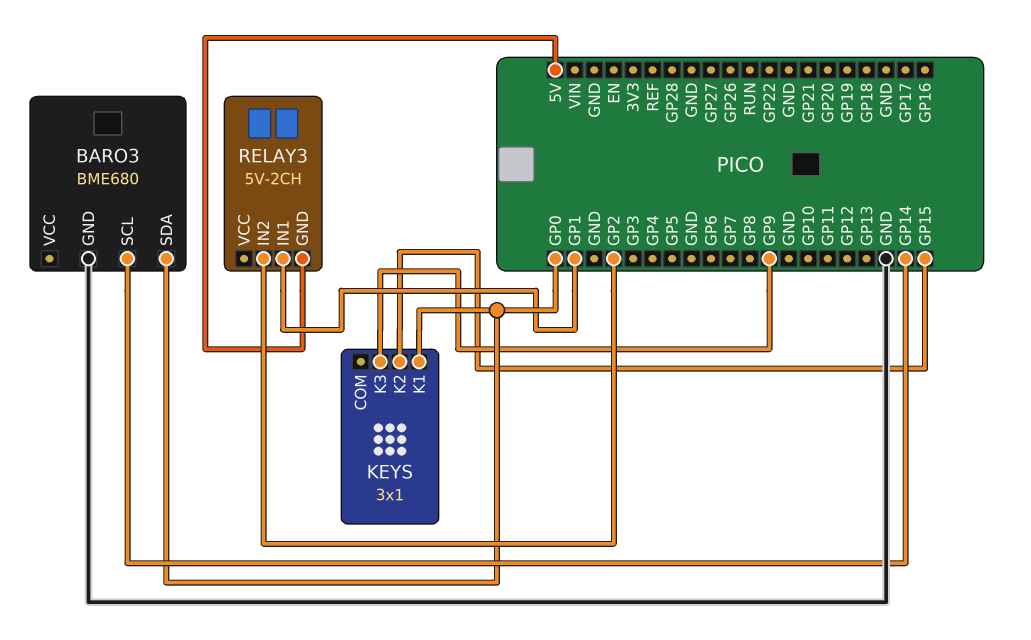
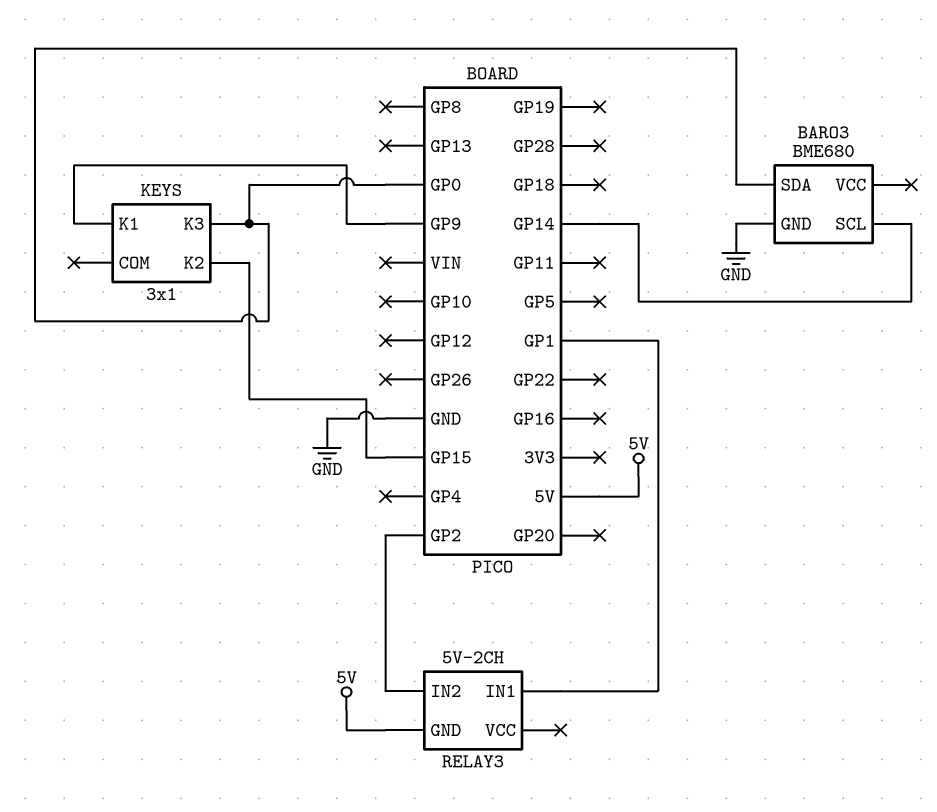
KEYS pin K1: GP0 -> GP9
KEYS pin K3: GP9 -> GP0

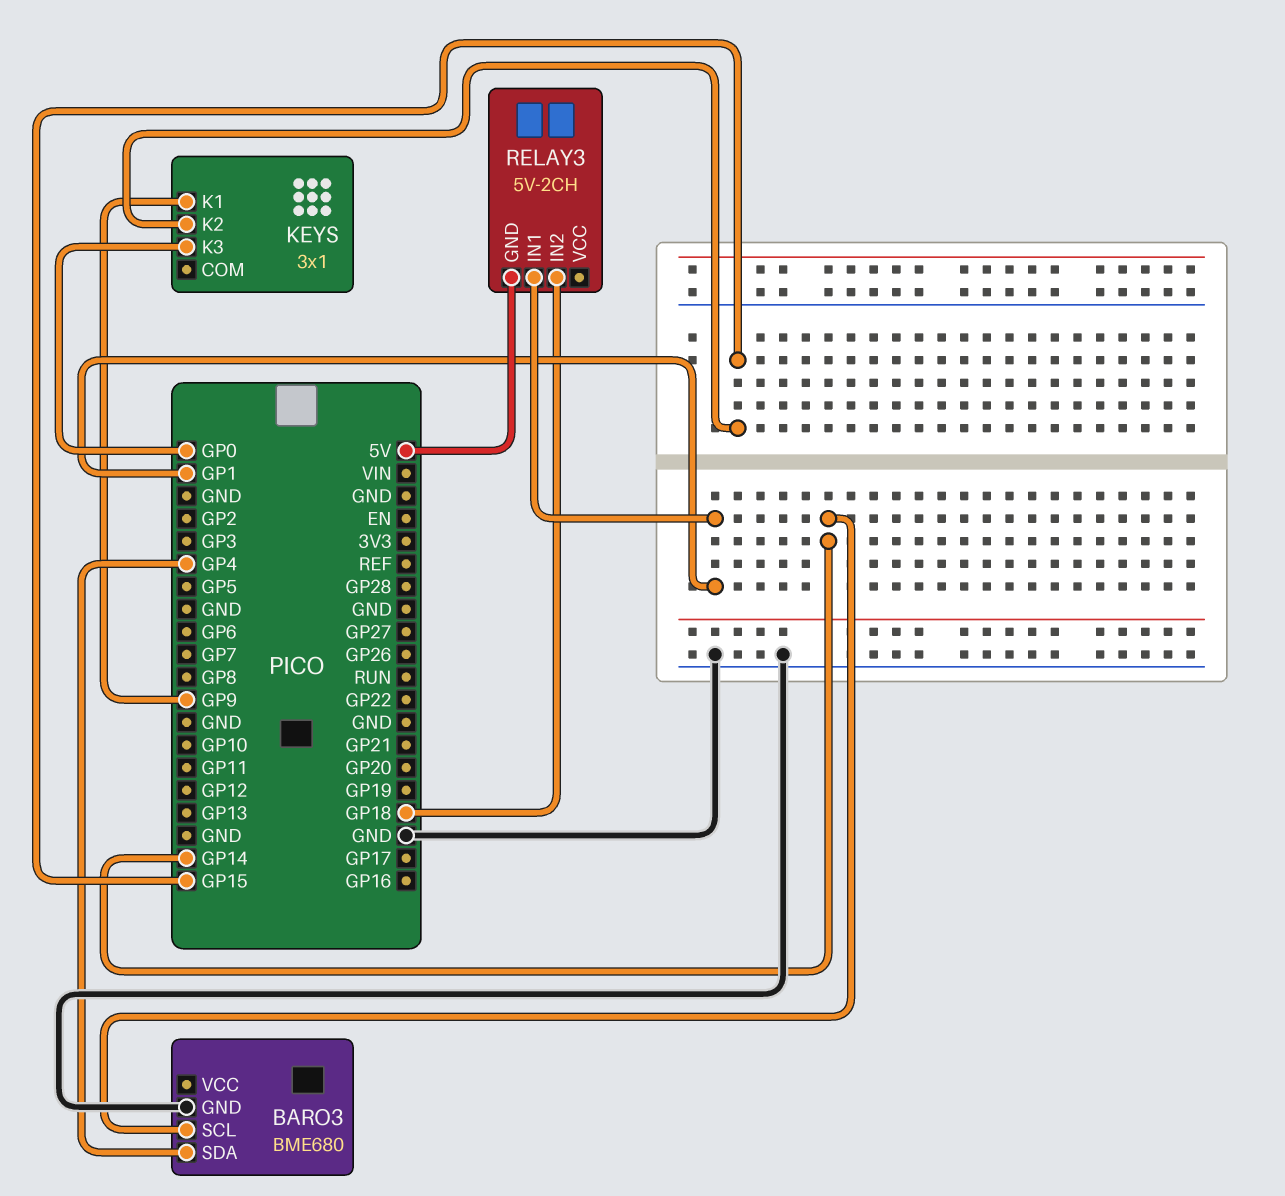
BARO3 pin SDA: GP0 -> GP4
RELAY3 pin IN2: GP2 -> GP18

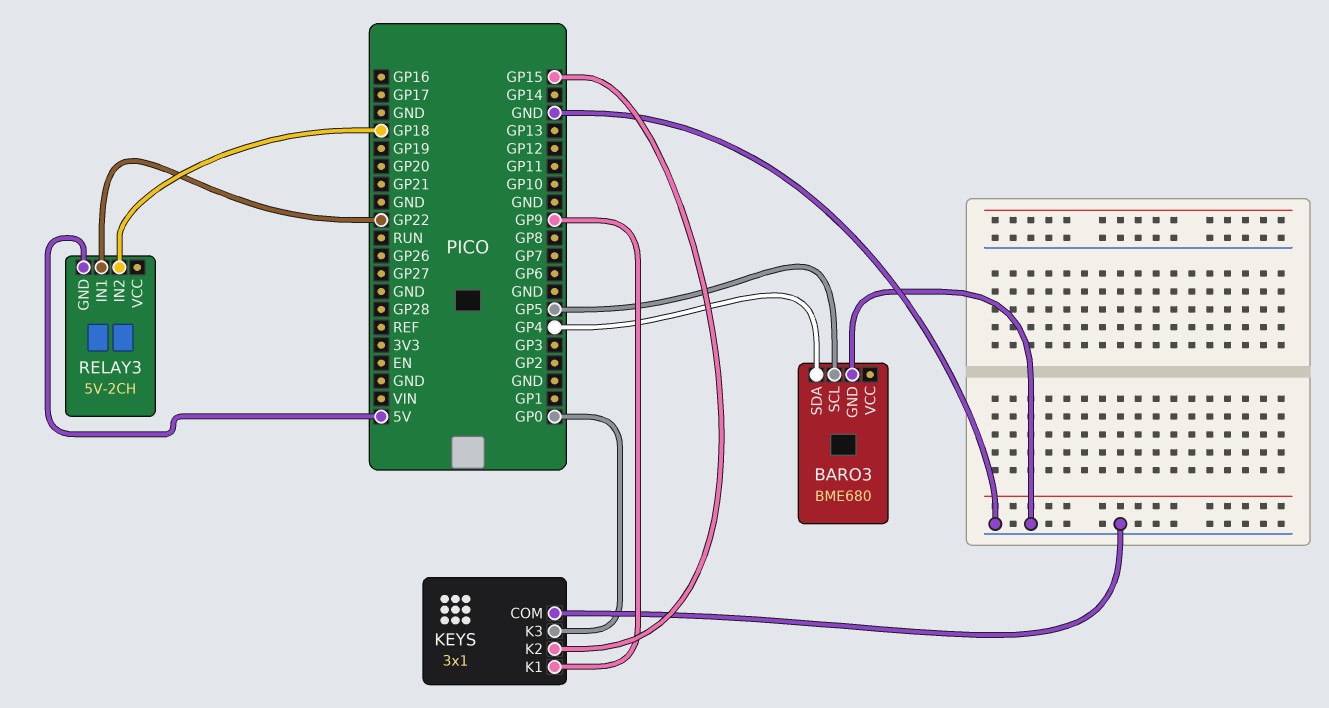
BARO3 pin SCL: GP14 -> GP5
KEYS pin COM: none -> GND
RELAY3 pin IN1: GP1 -> GP22

